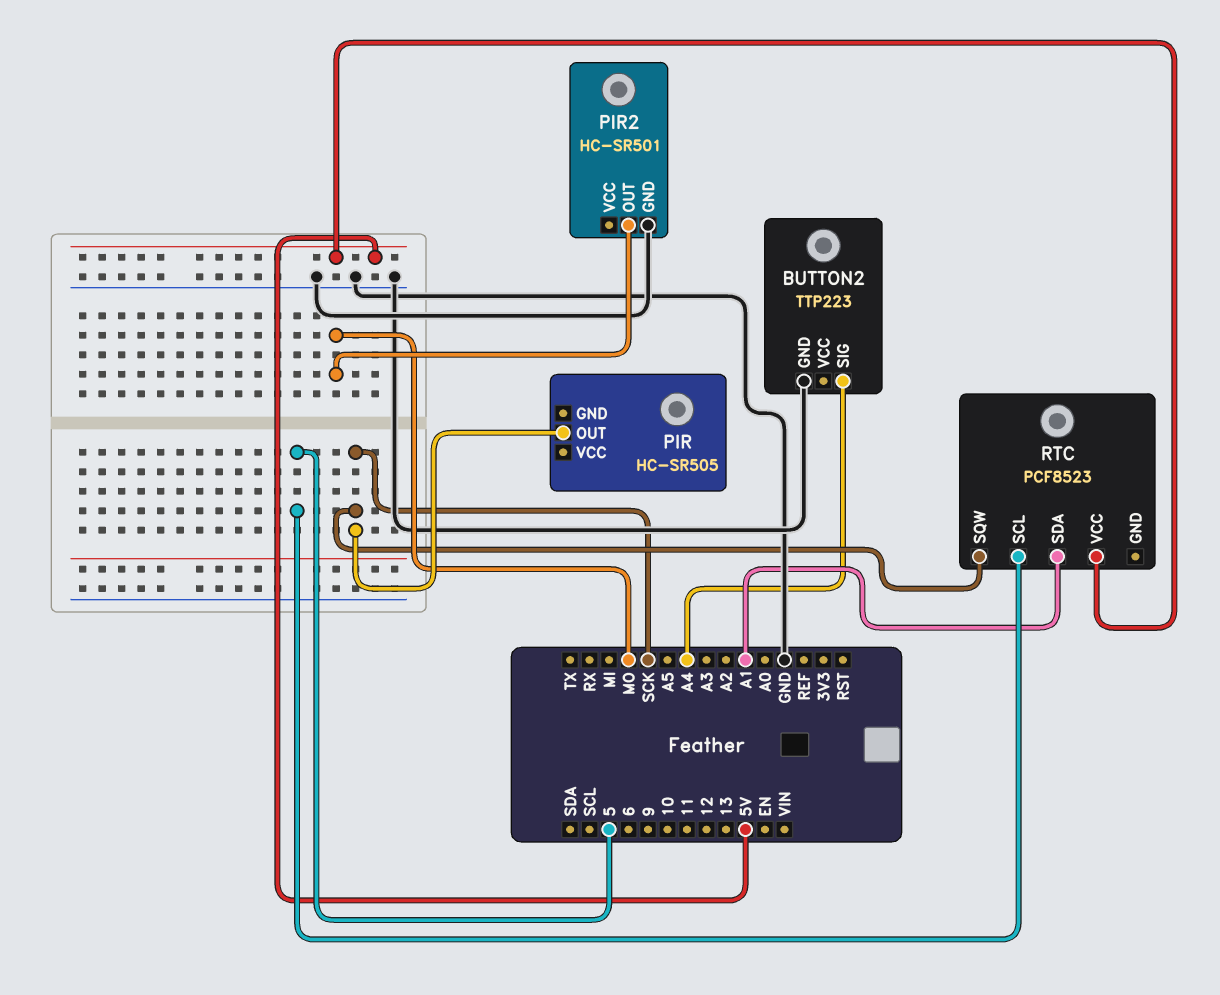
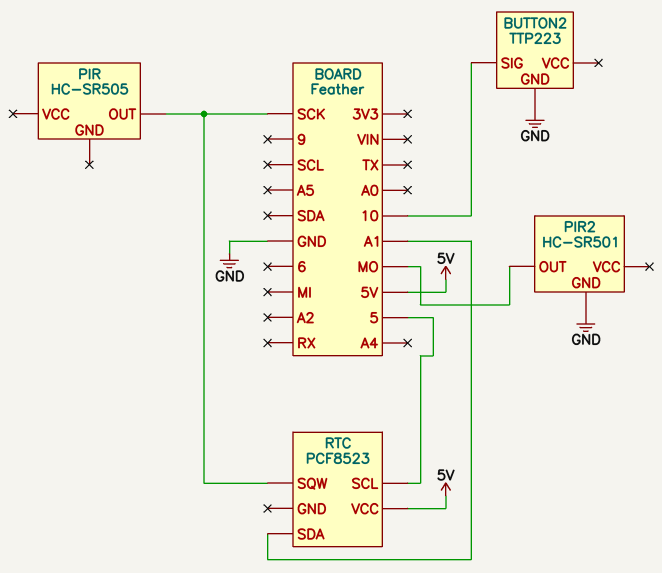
BUTTON2 pin SIG: A4 -> 10

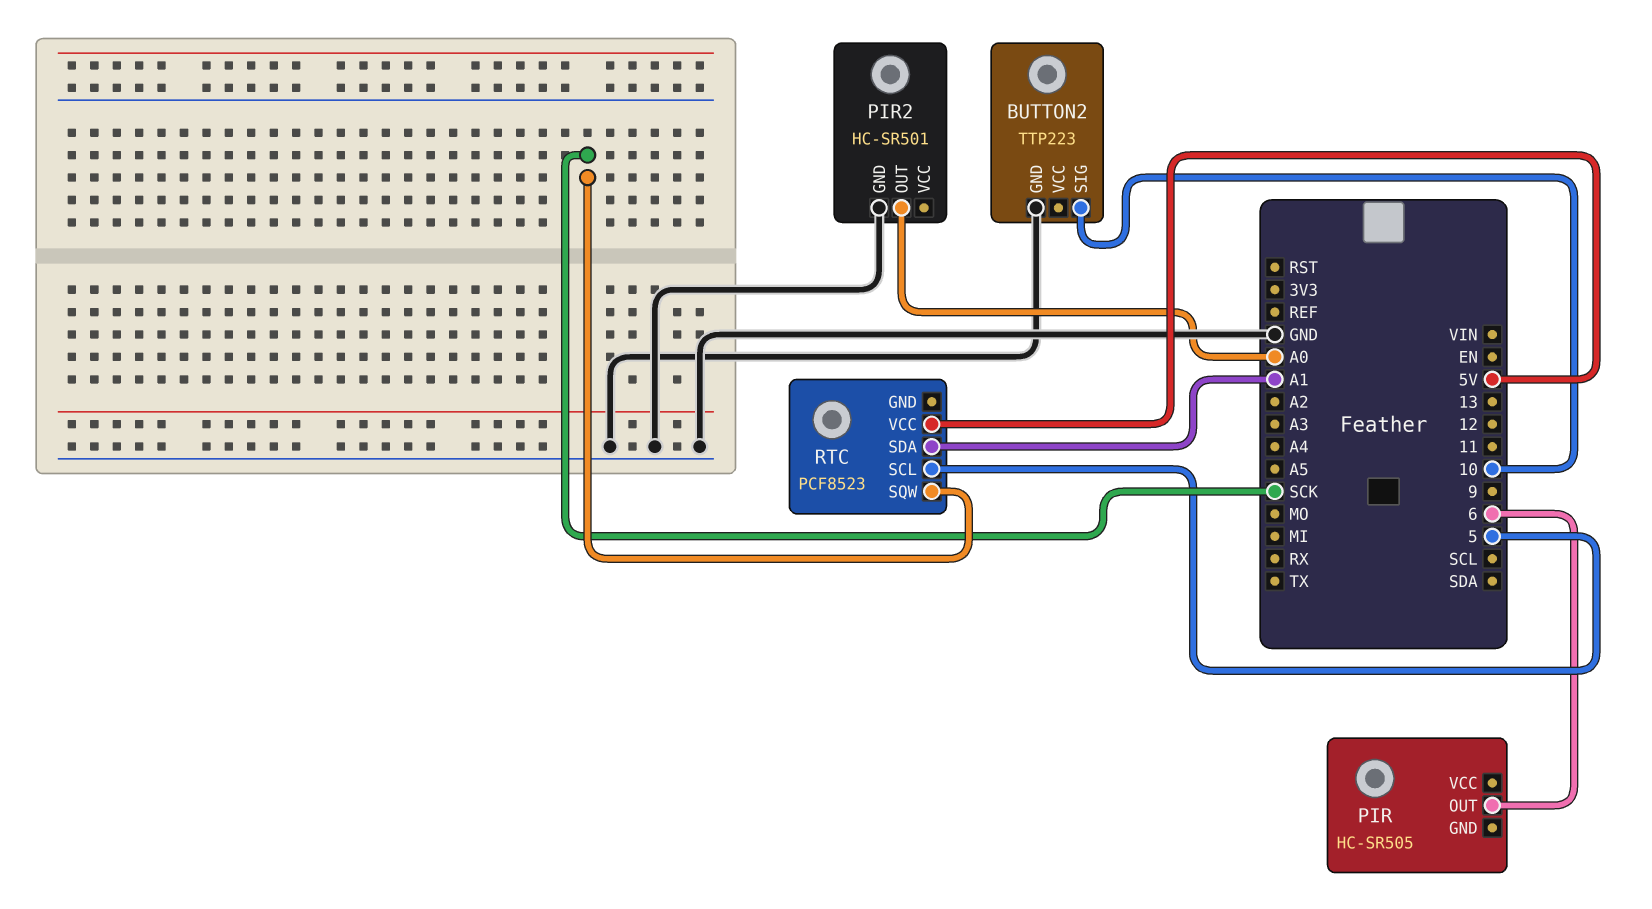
PIR pin OUT: SCK -> 6
PIR2 pin OUT: MO -> A0

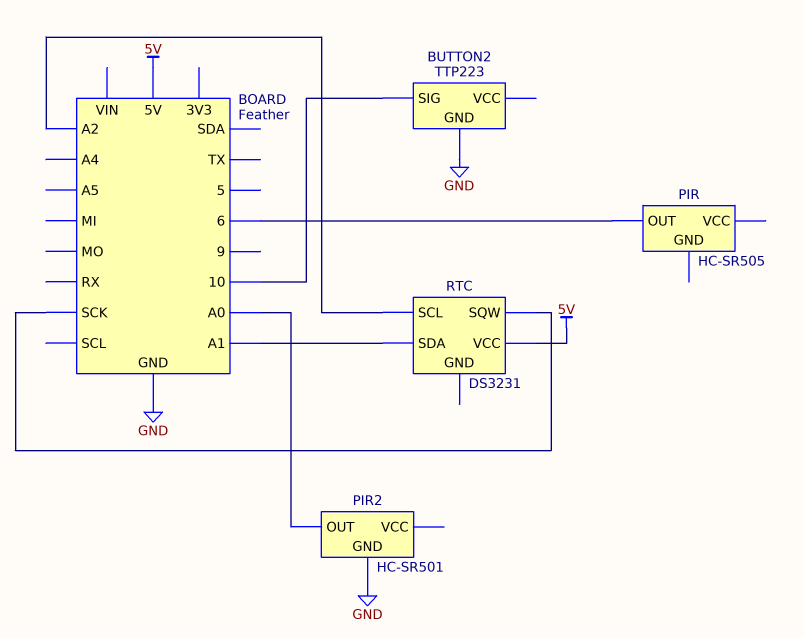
RTC: PCF8523 -> DS3231
RTC pin SCL: 5 -> A2

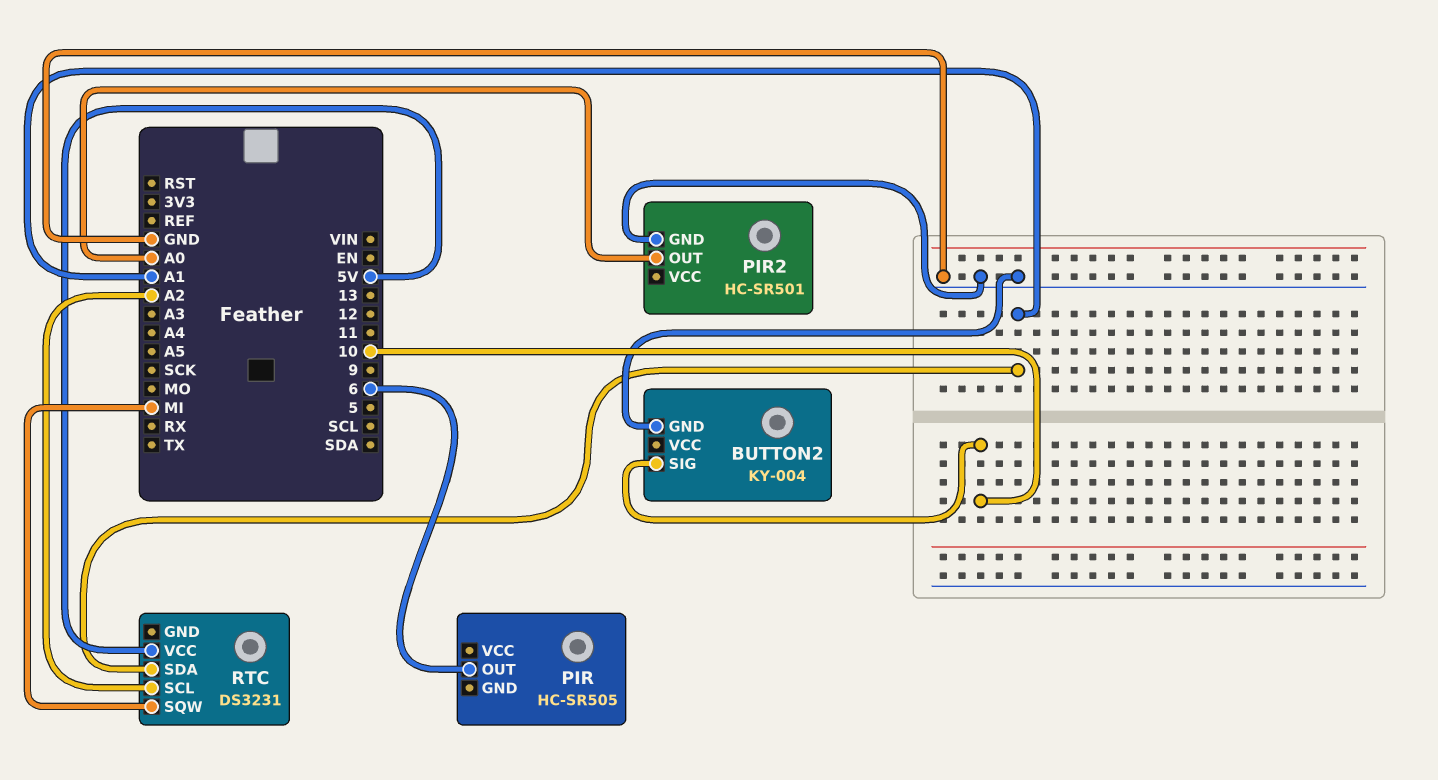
BUTTON2: TTP223 -> KY-004
RTC pin SQW: SCK -> MI

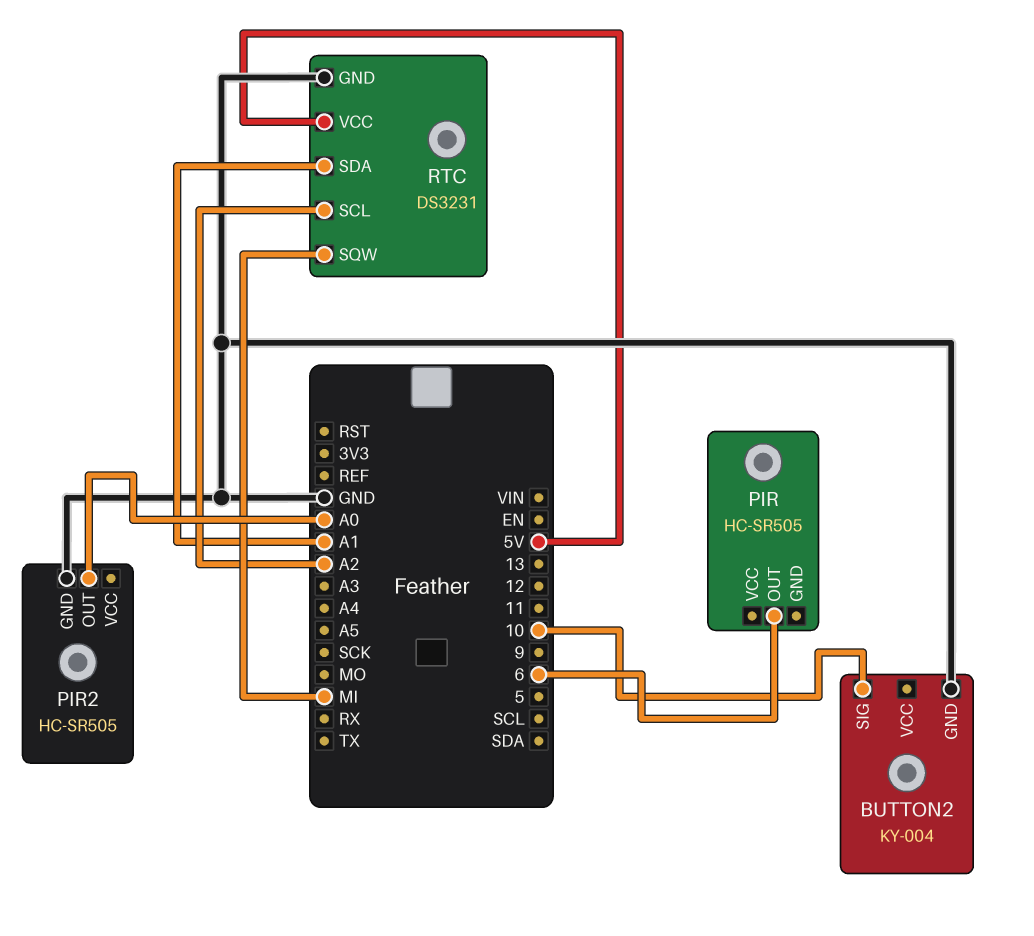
PIR2: HC-SR501 -> HC-SR505
RTC pin GND: none -> GND

